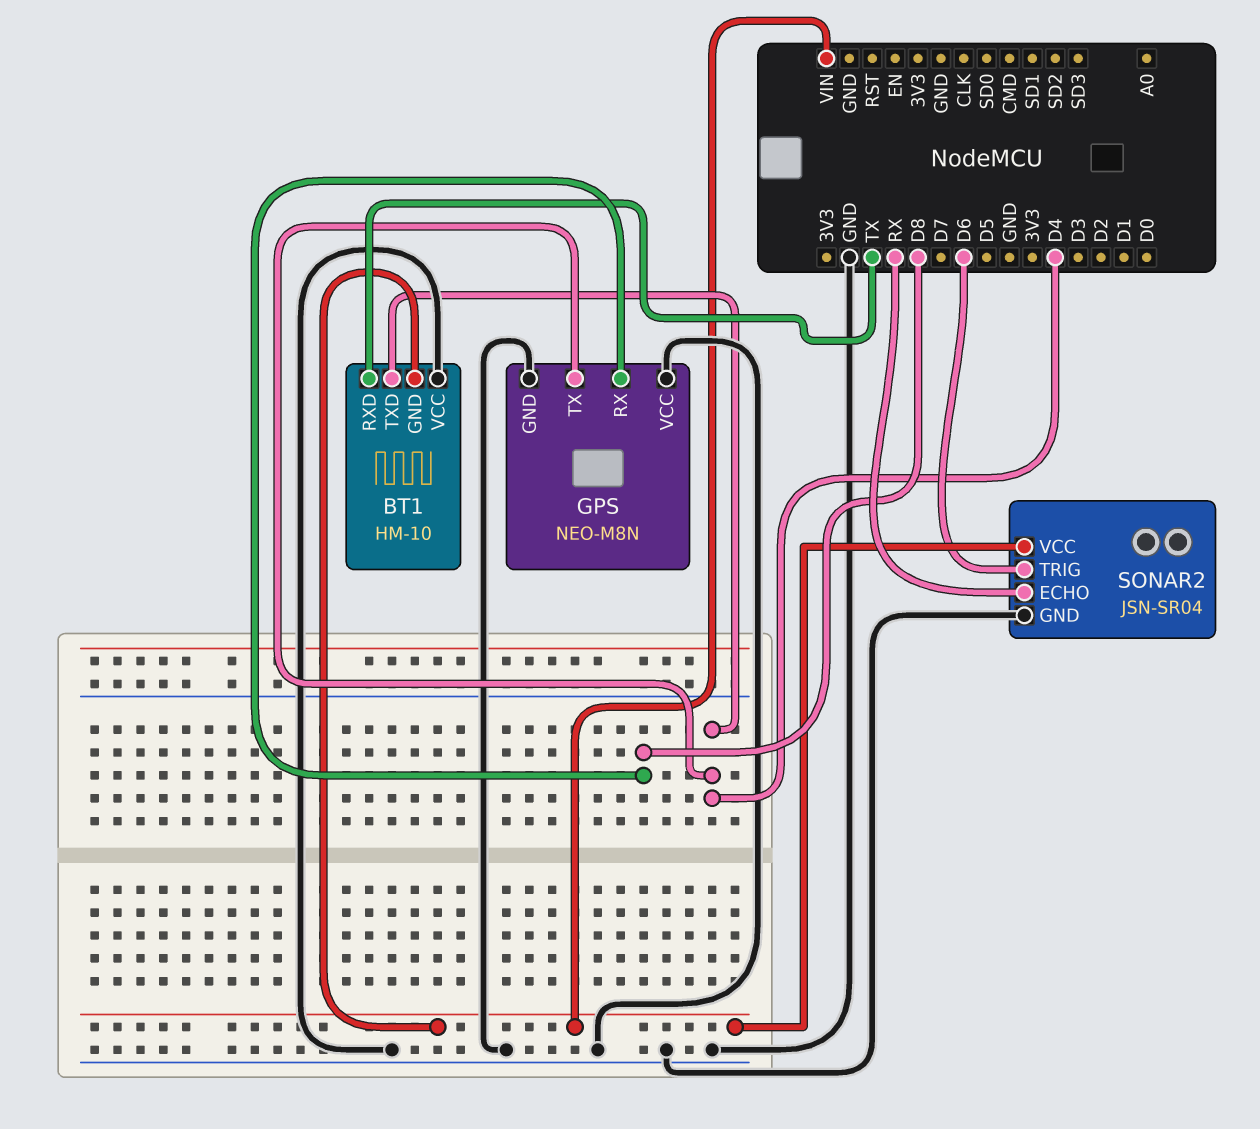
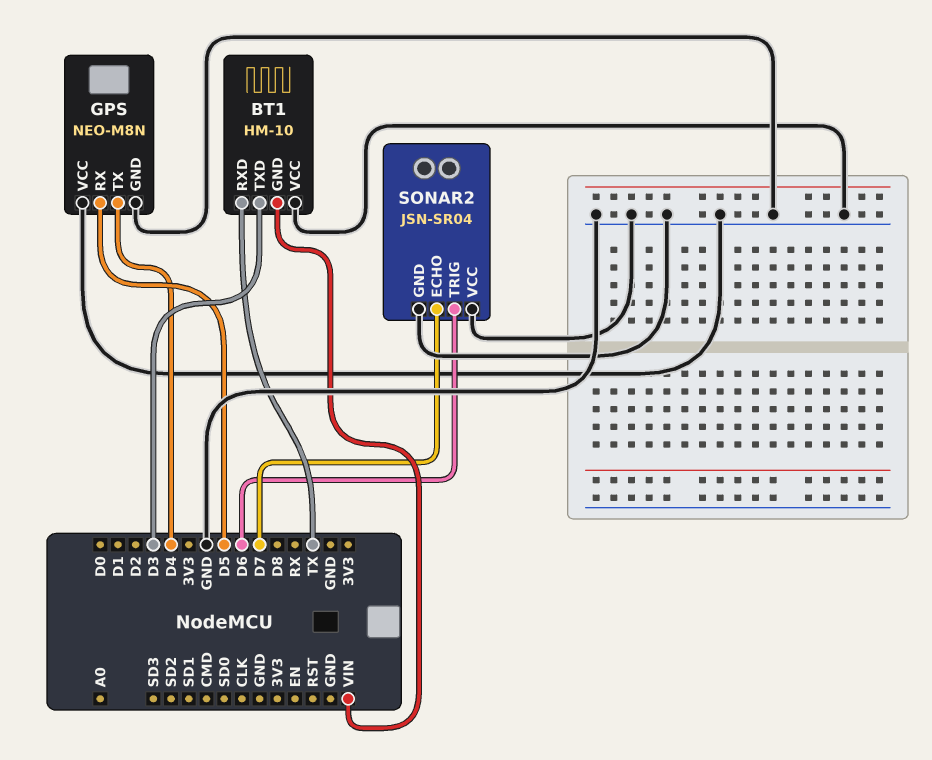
BT1 pin TXD: D4 -> D3
GPS pin RX: D8 -> D5
SONAR2 pin ECHO: RX -> D7
SONAR2 pin VCC: VIN -> GND

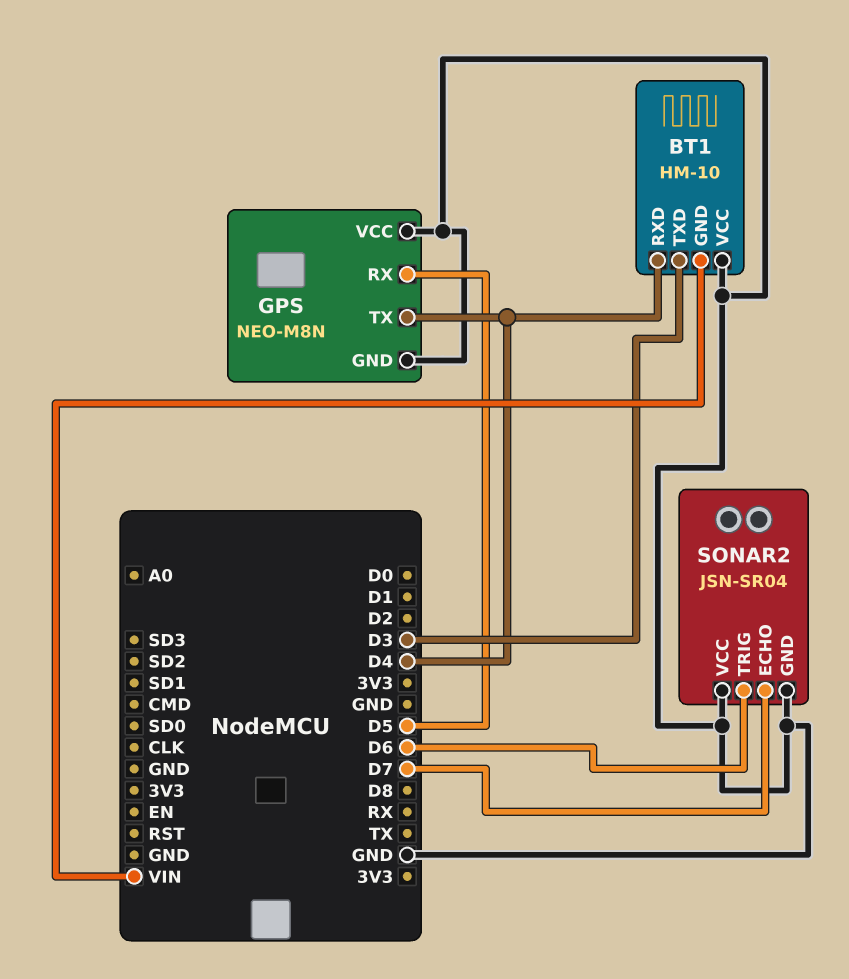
BT1 pin RXD: TX -> D4

